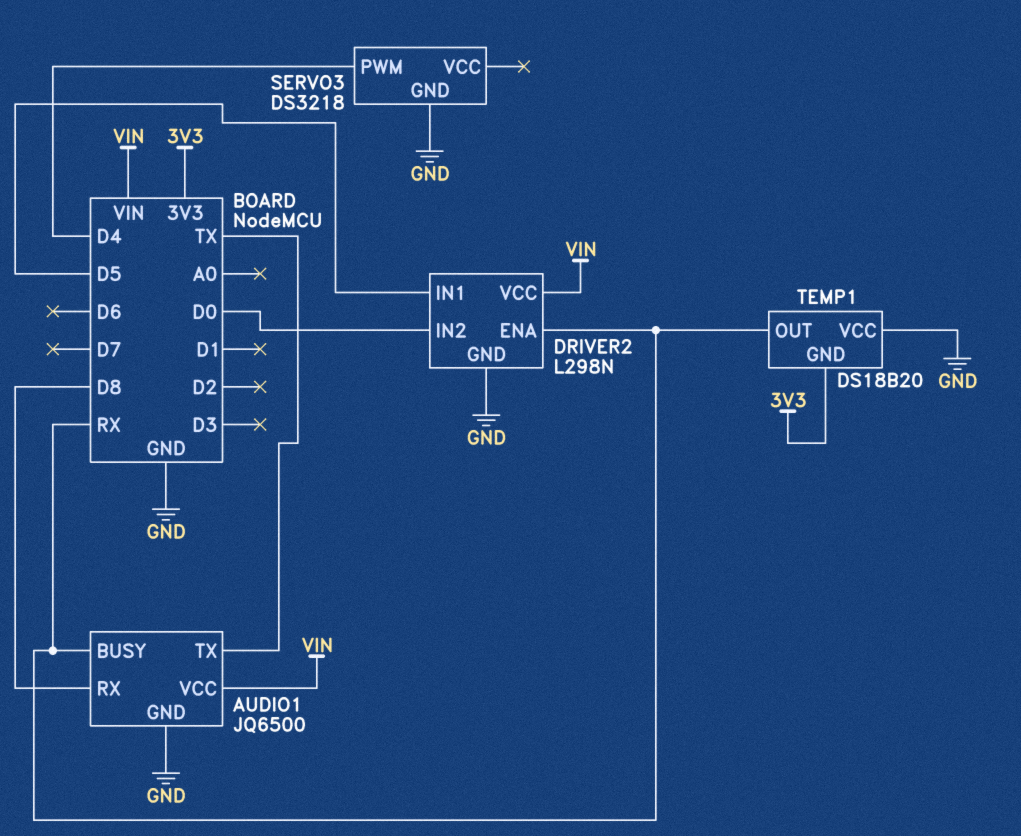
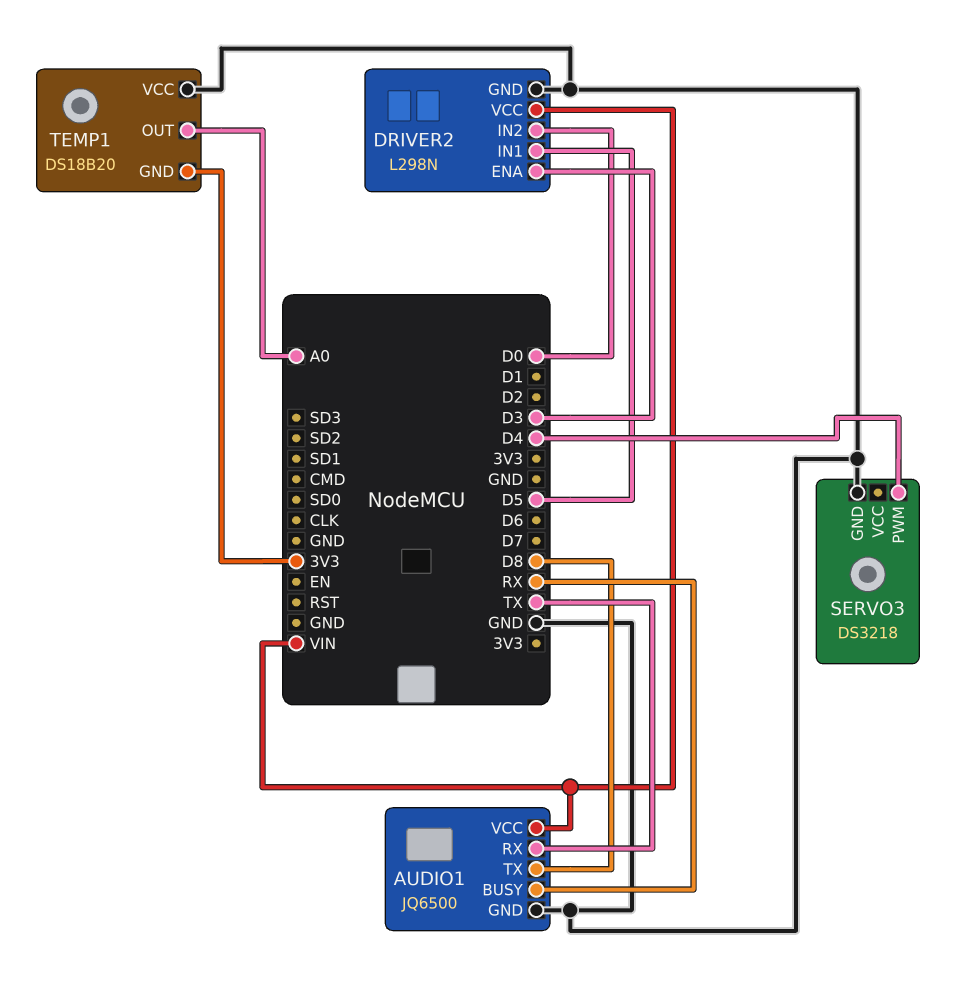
AUDIO1 pin RX: D8 -> TX
AUDIO1 pin TX: TX -> D8
DRIVER2 pin ENA: RX -> D3
TEMP1 pin OUT: RX -> A0

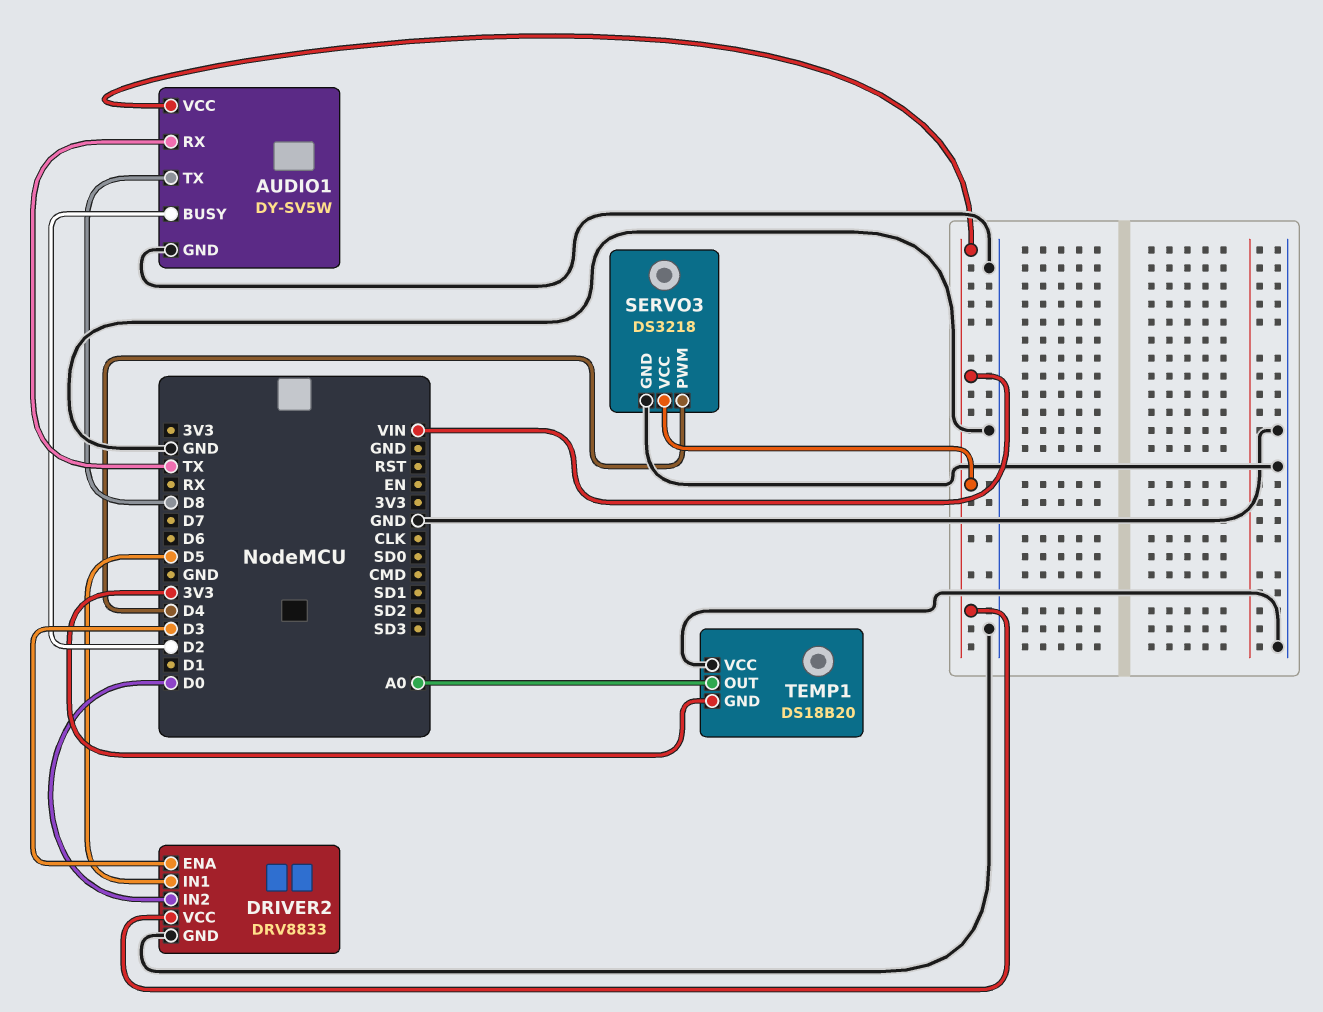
AUDIO1: JQ6500 -> DY-SV5W
AUDIO1 pin BUSY: RX -> D2
DRIVER2: L298N -> DRV8833
SERVO3 pin VCC: none -> VIN

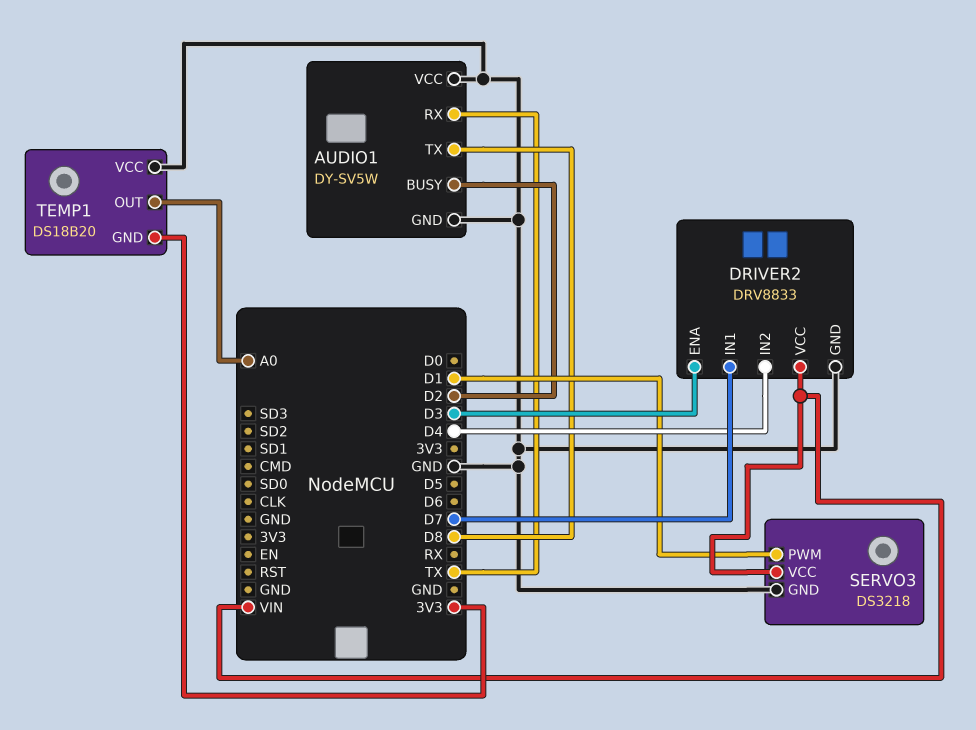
AUDIO1 pin VCC: VIN -> GND
DRIVER2 pin IN1: D5 -> D7
DRIVER2 pin IN2: D0 -> D4
SERVO3 pin PWM: D4 -> D1

